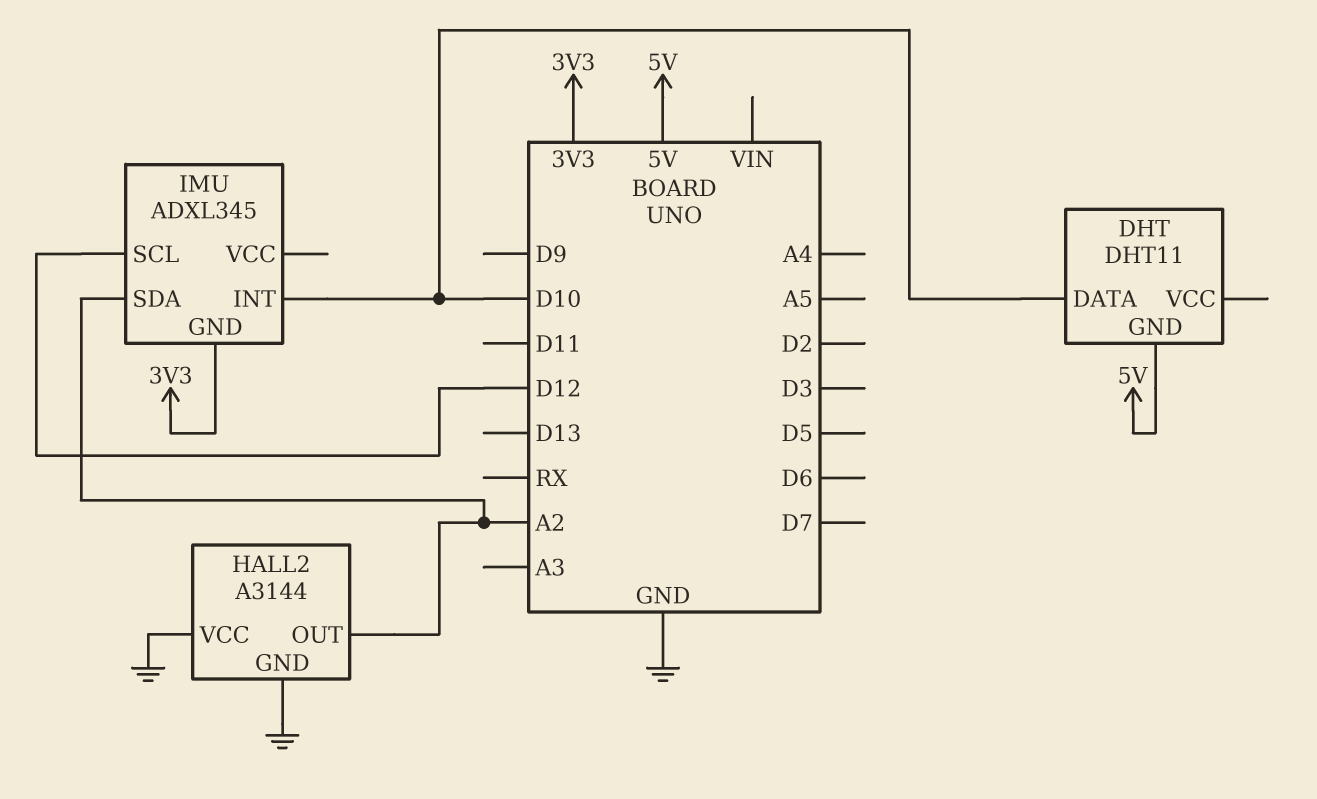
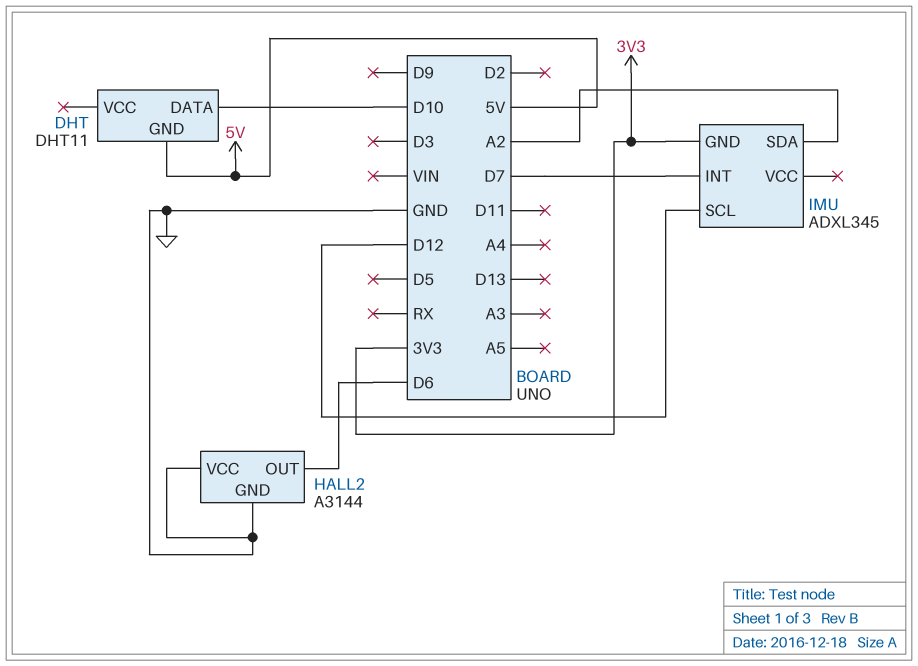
HALL2 pin OUT: A2 -> D6
IMU pin INT: D10 -> D7

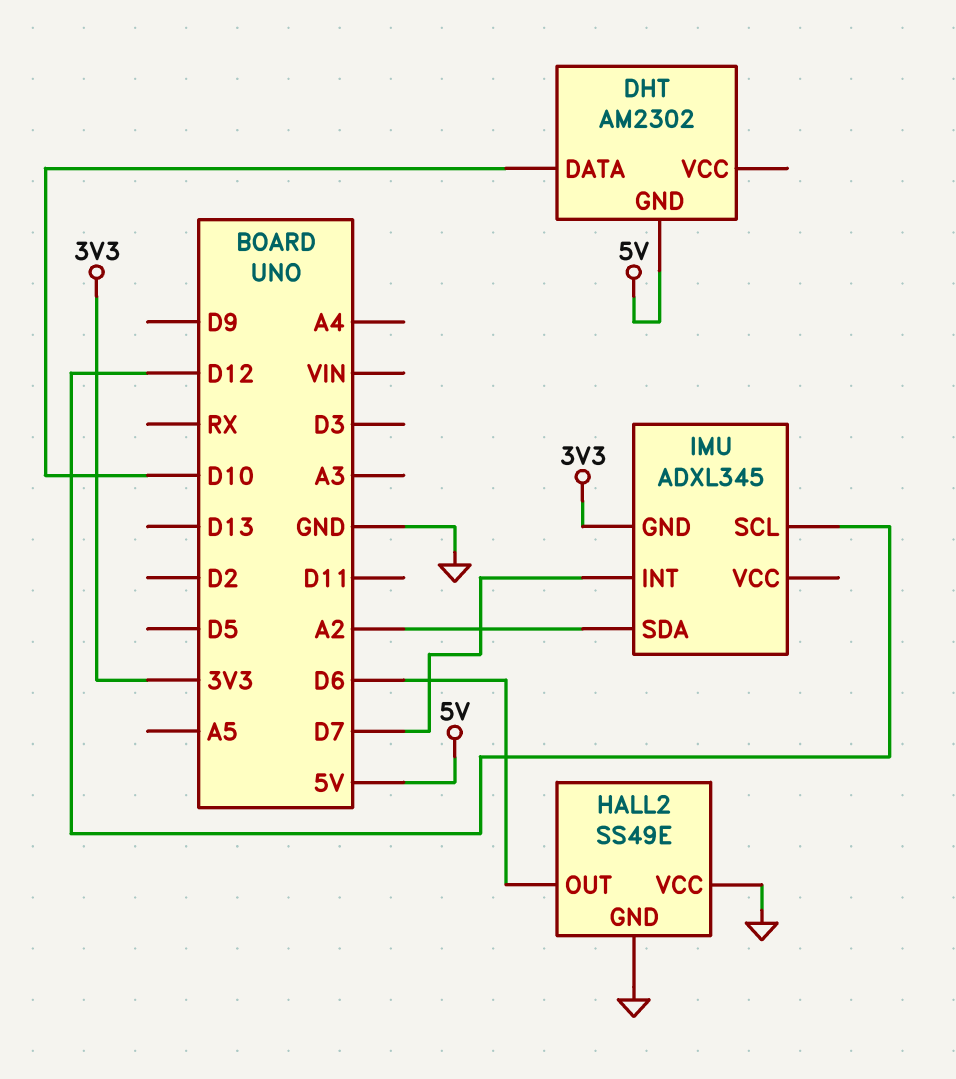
DHT: DHT11 -> AM2302
HALL2: A3144 -> SS49E

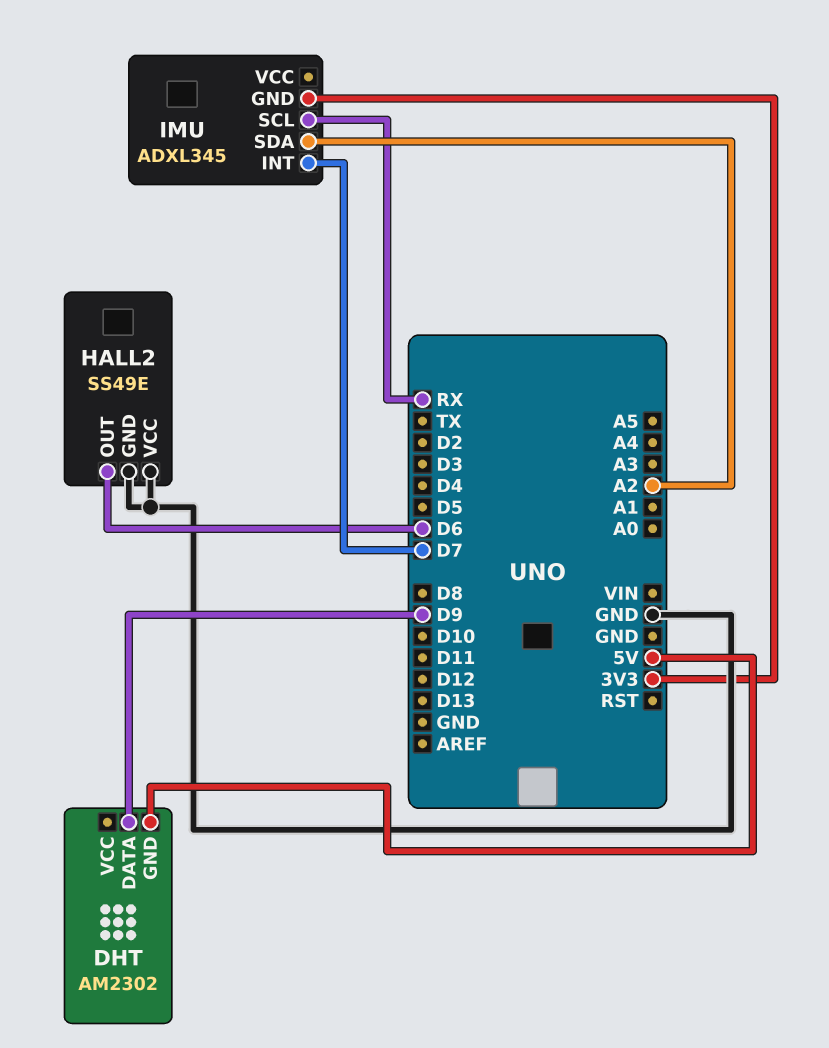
DHT pin DATA: D10 -> D9
IMU pin SCL: D12 -> RX

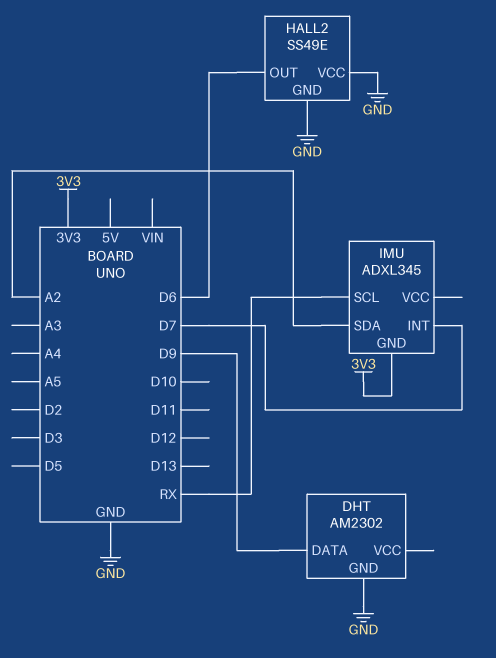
DHT pin GND: 5V -> GND

